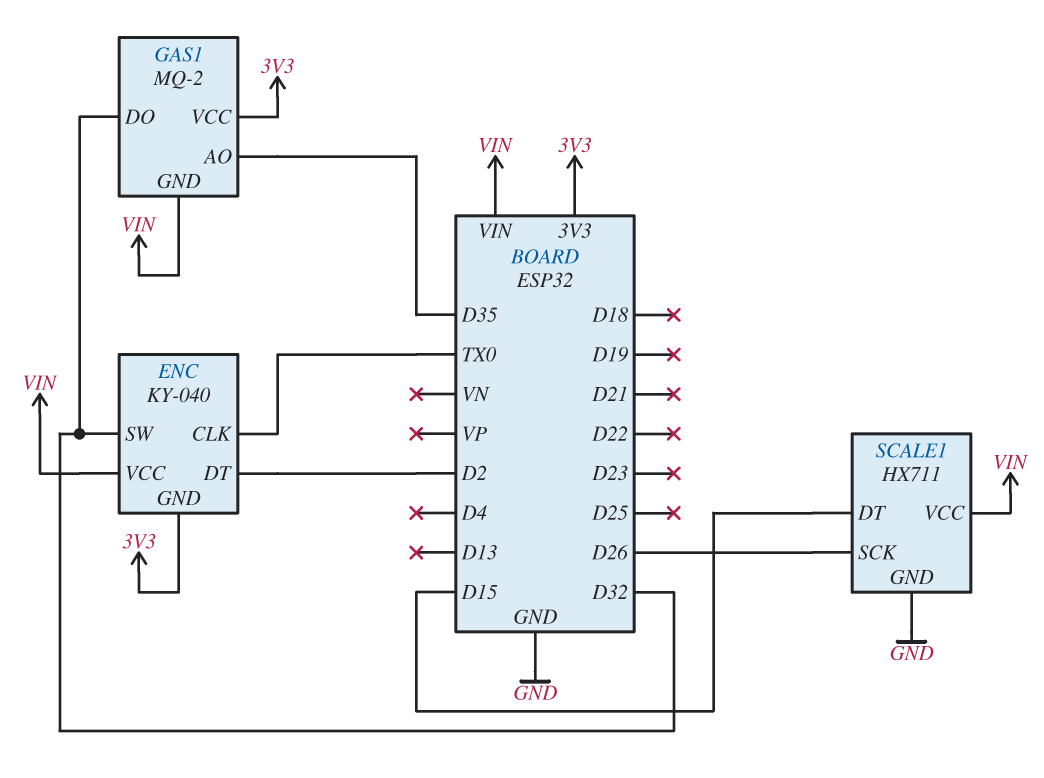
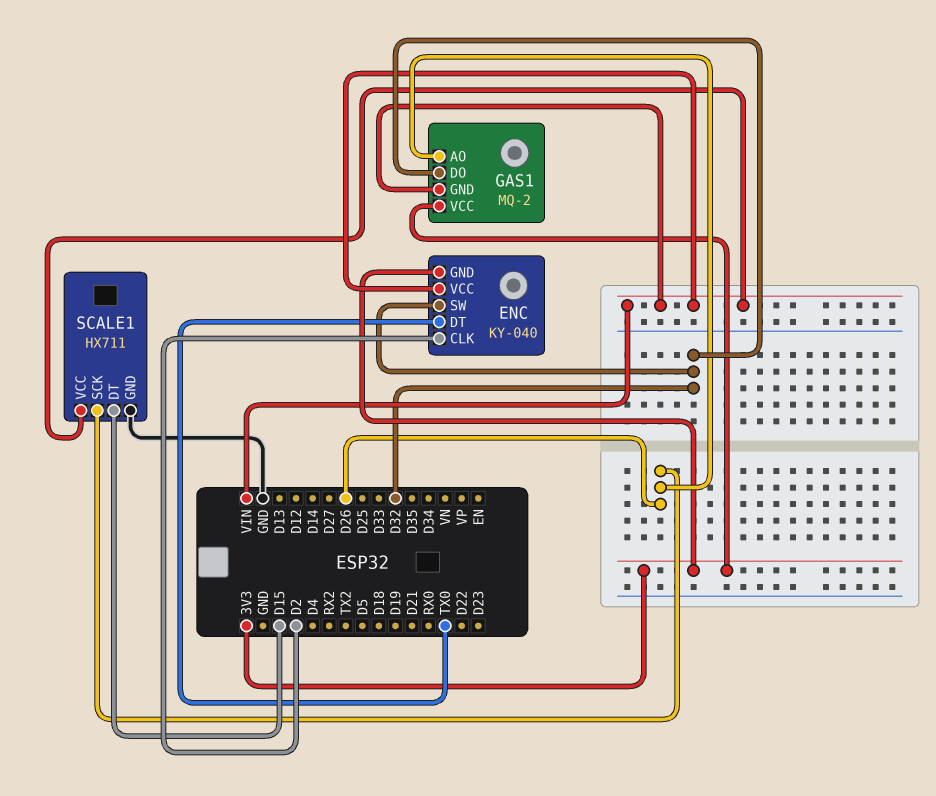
ENC pin CLK: TX0 -> D2
ENC pin DT: D2 -> TX0
GAS1 pin AO: D35 -> D26

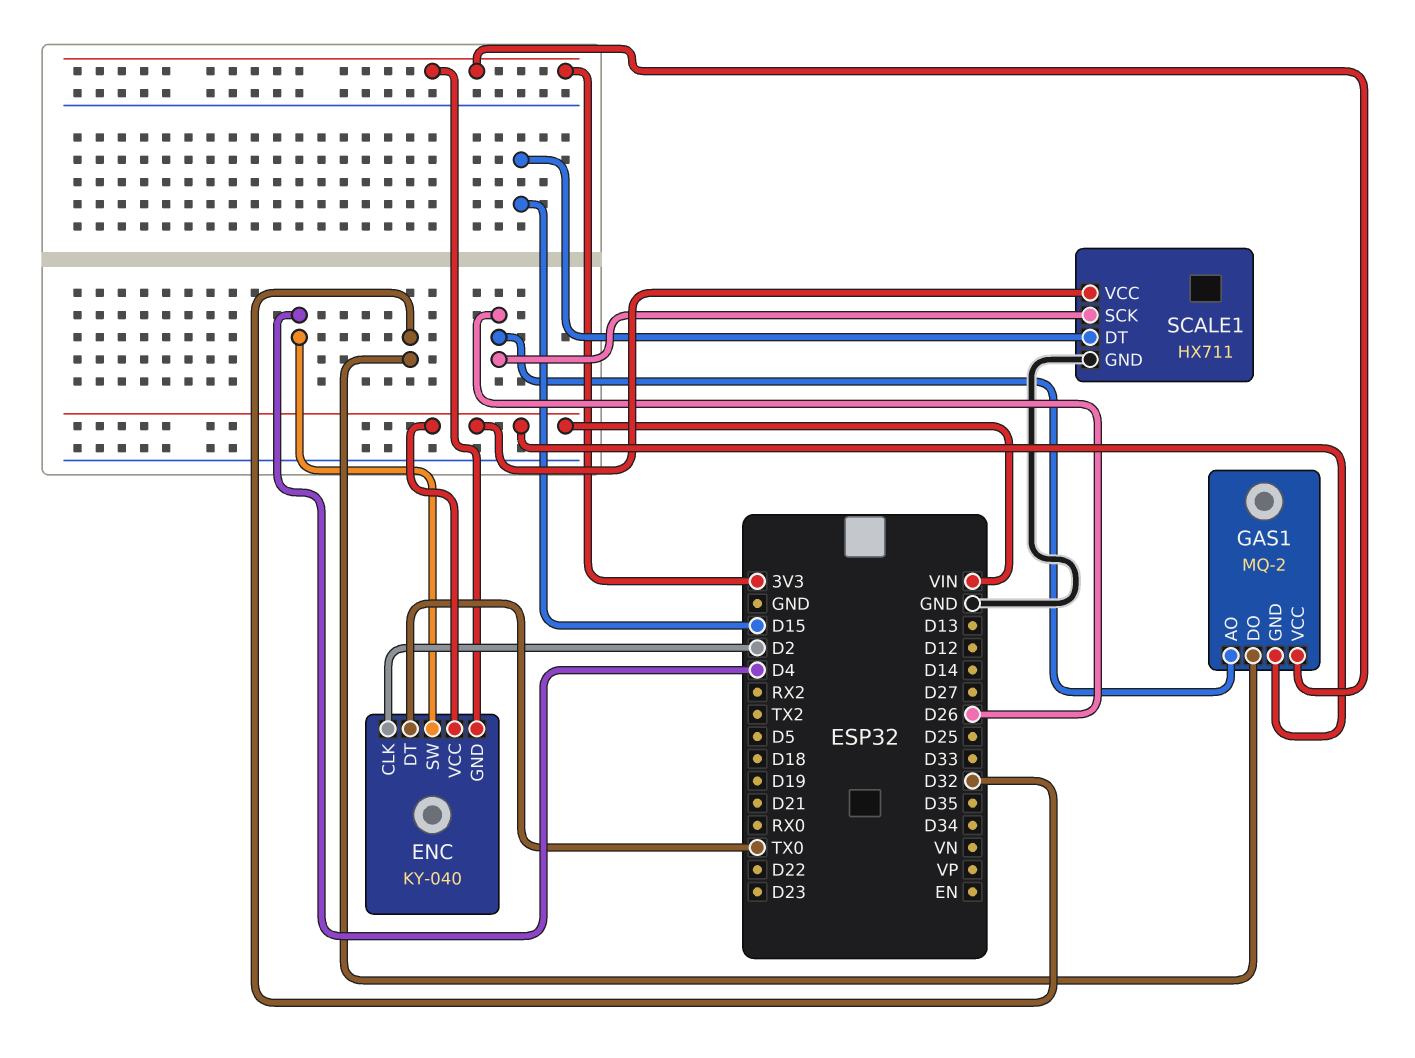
ENC pin SW: D32 -> D4

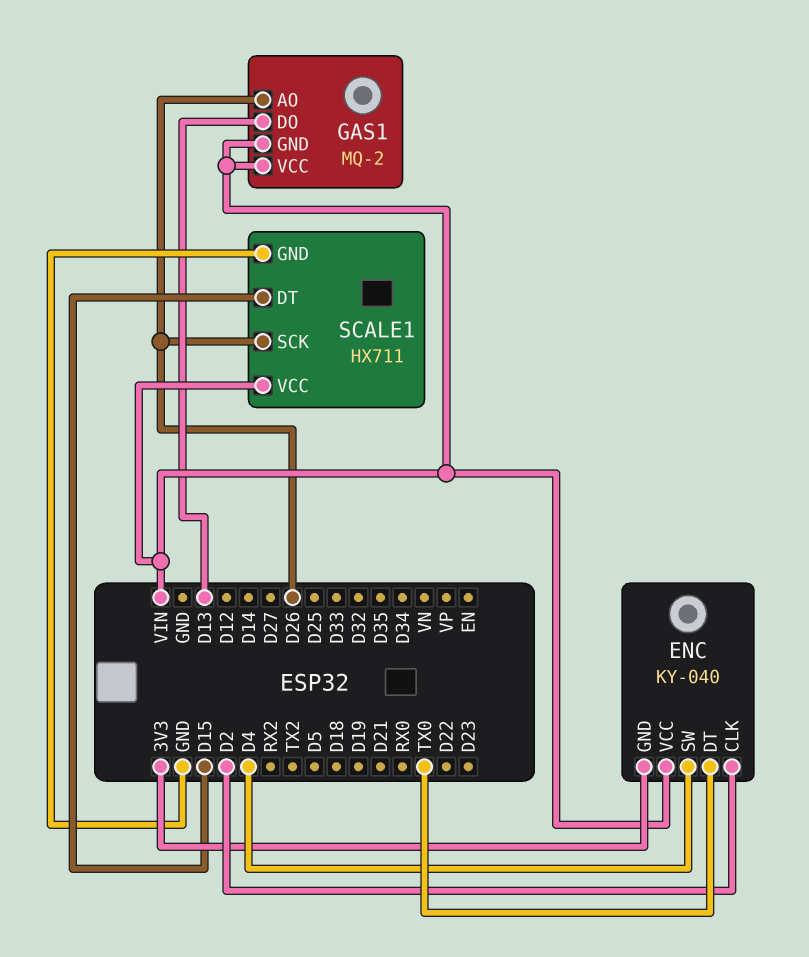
GAS1 pin DO: D32 -> D13
GAS1 pin VCC: 3V3 -> VIN

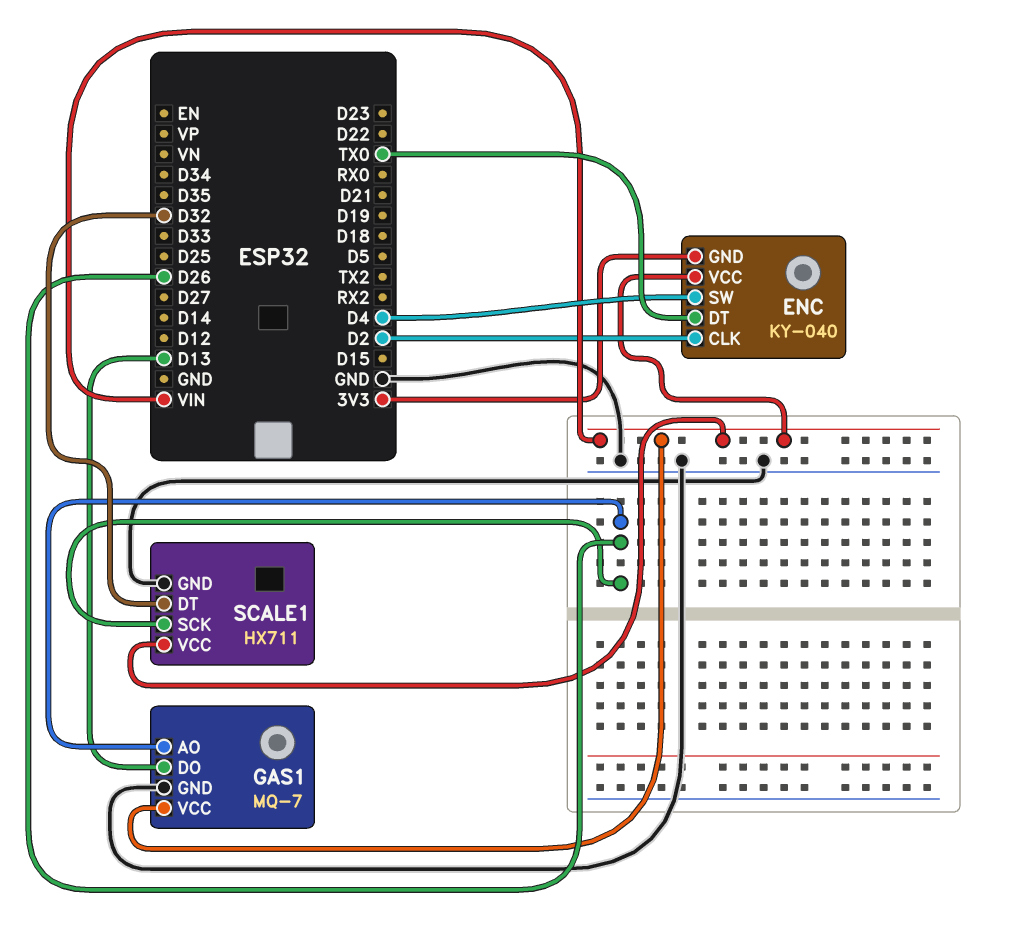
GAS1: MQ-2 -> MQ-7
GAS1 pin GND: VIN -> GND
SCALE1 pin DT: D15 -> D32

